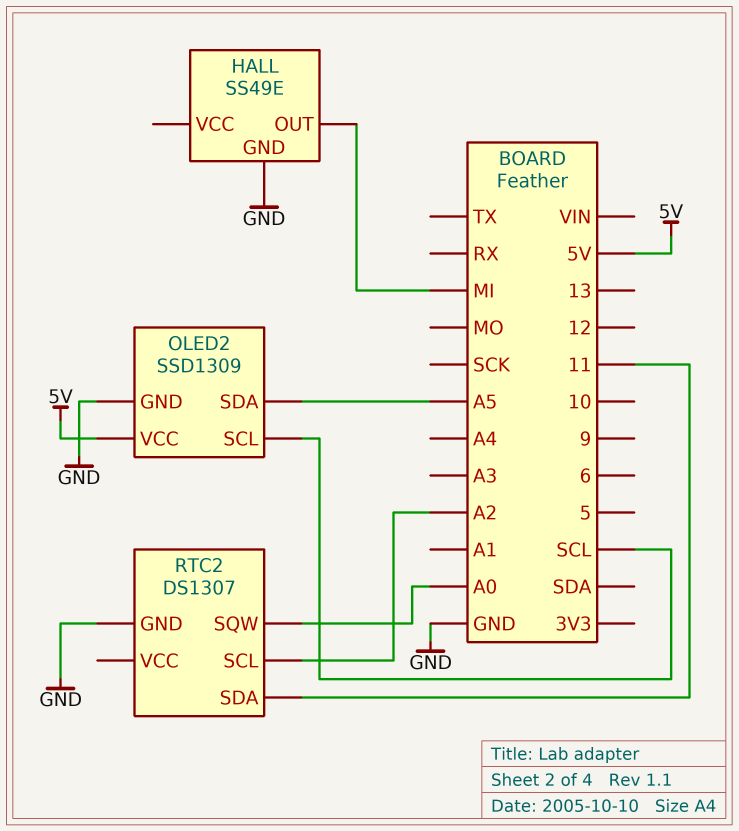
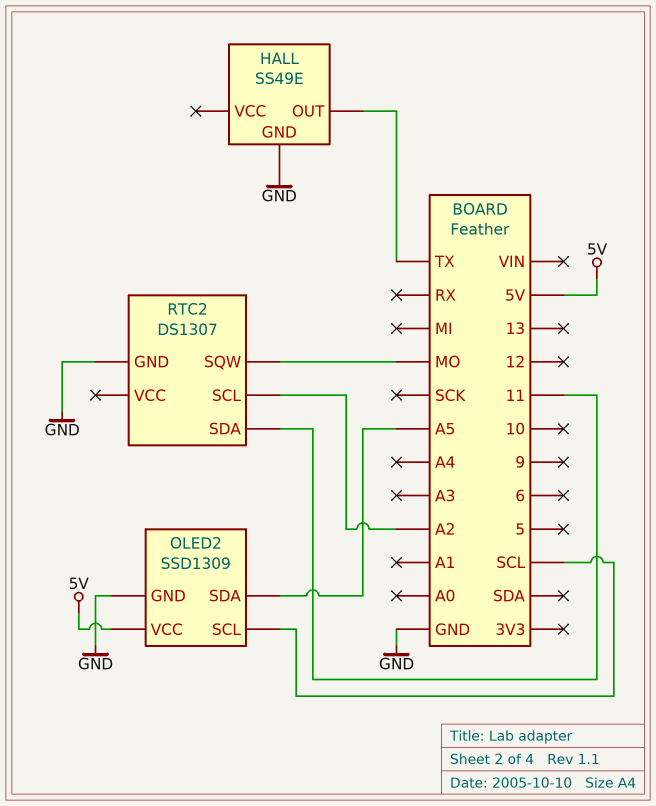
HALL pin OUT: MI -> TX
RTC2 pin SQW: A0 -> MO

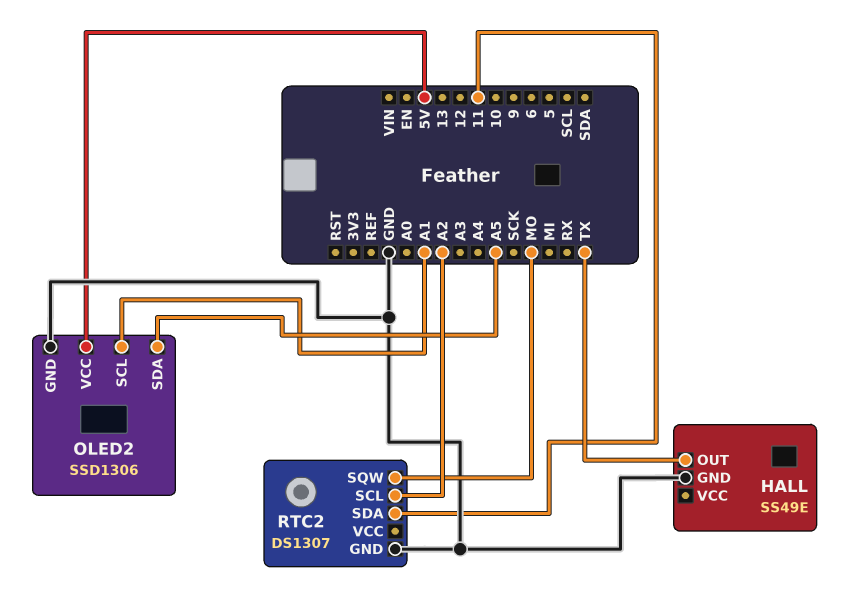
OLED2: SSD1309 -> SSD1306
OLED2 pin SCL: SCL -> A1

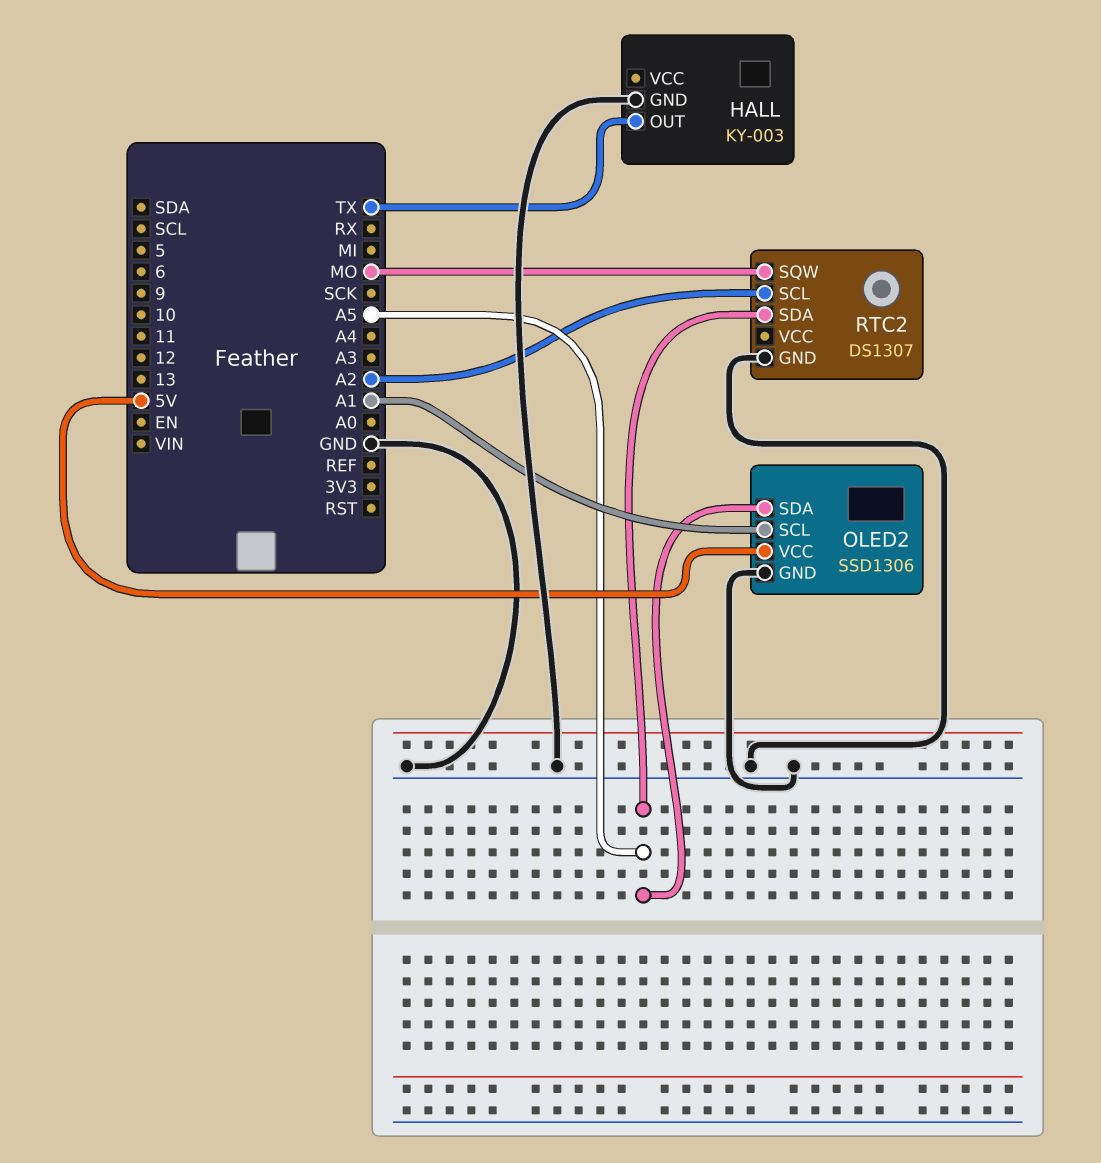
HALL: SS49E -> KY-003
RTC2 pin SDA: 11 -> A5

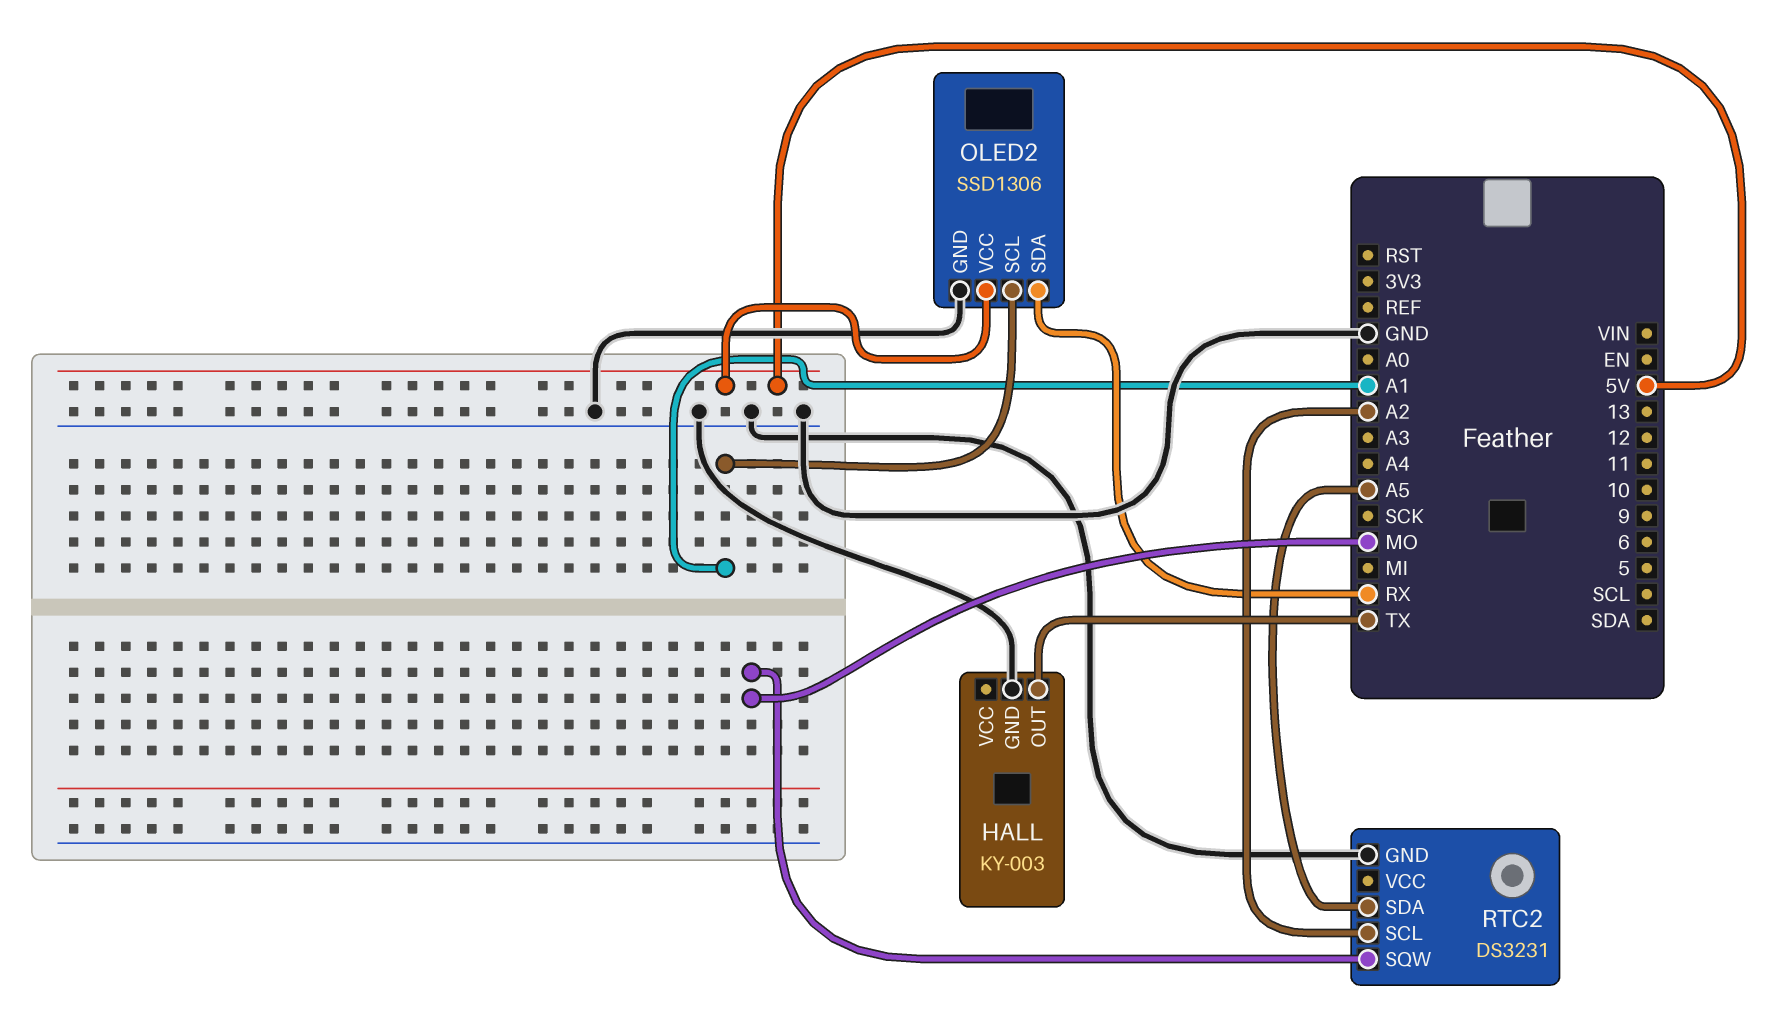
OLED2 pin SDA: A5 -> RX
RTC2: DS1307 -> DS3231

